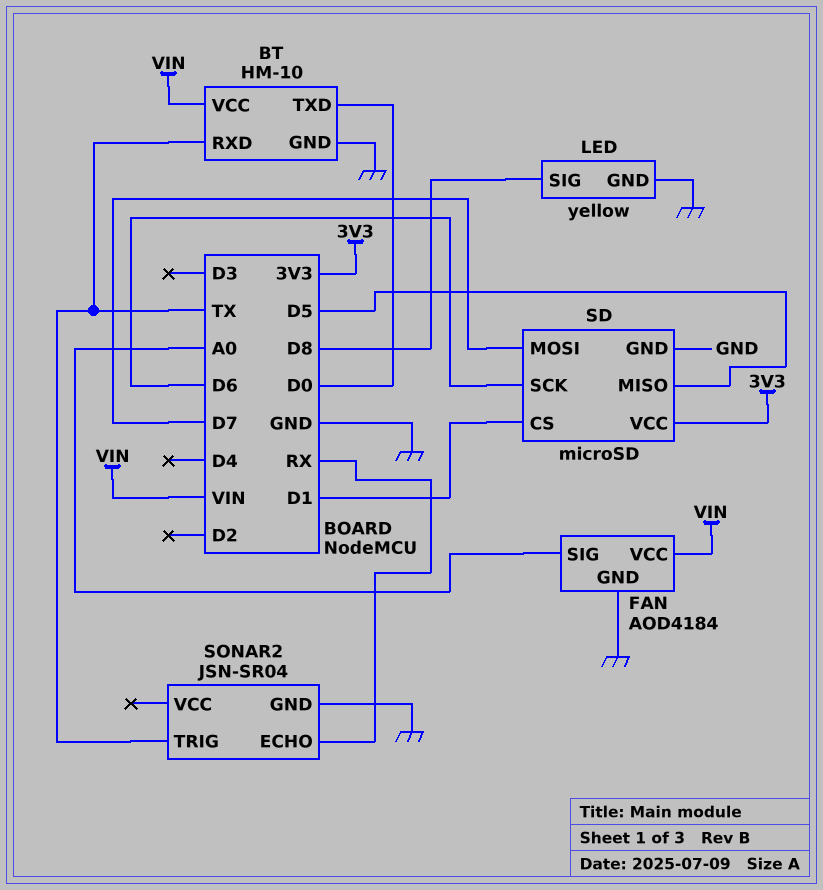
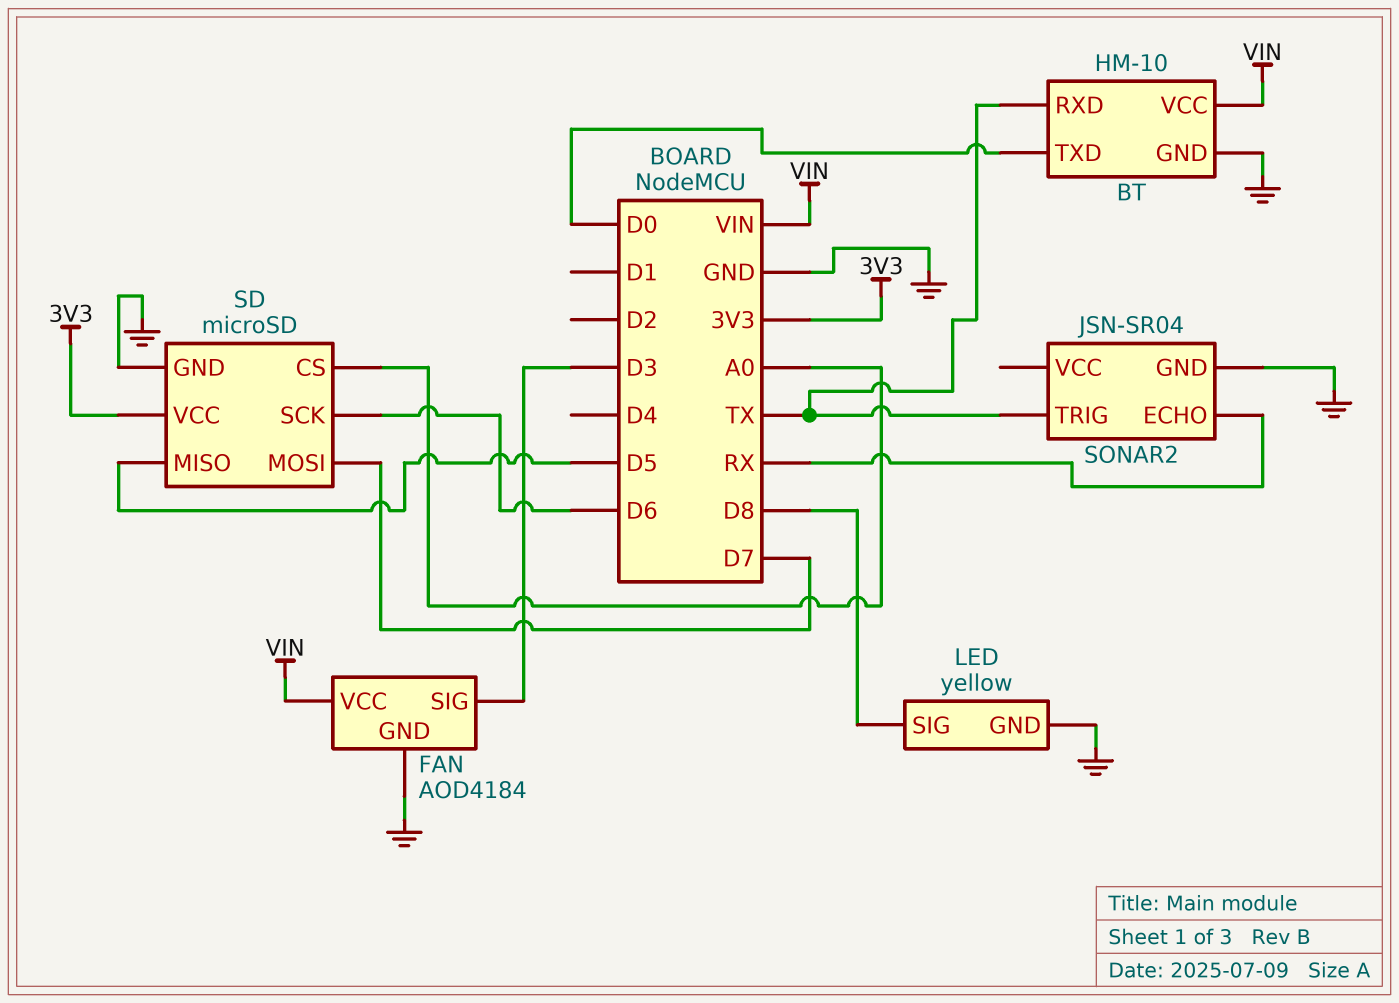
FAN pin SIG: A0 -> D3
SD pin CS: D1 -> A0

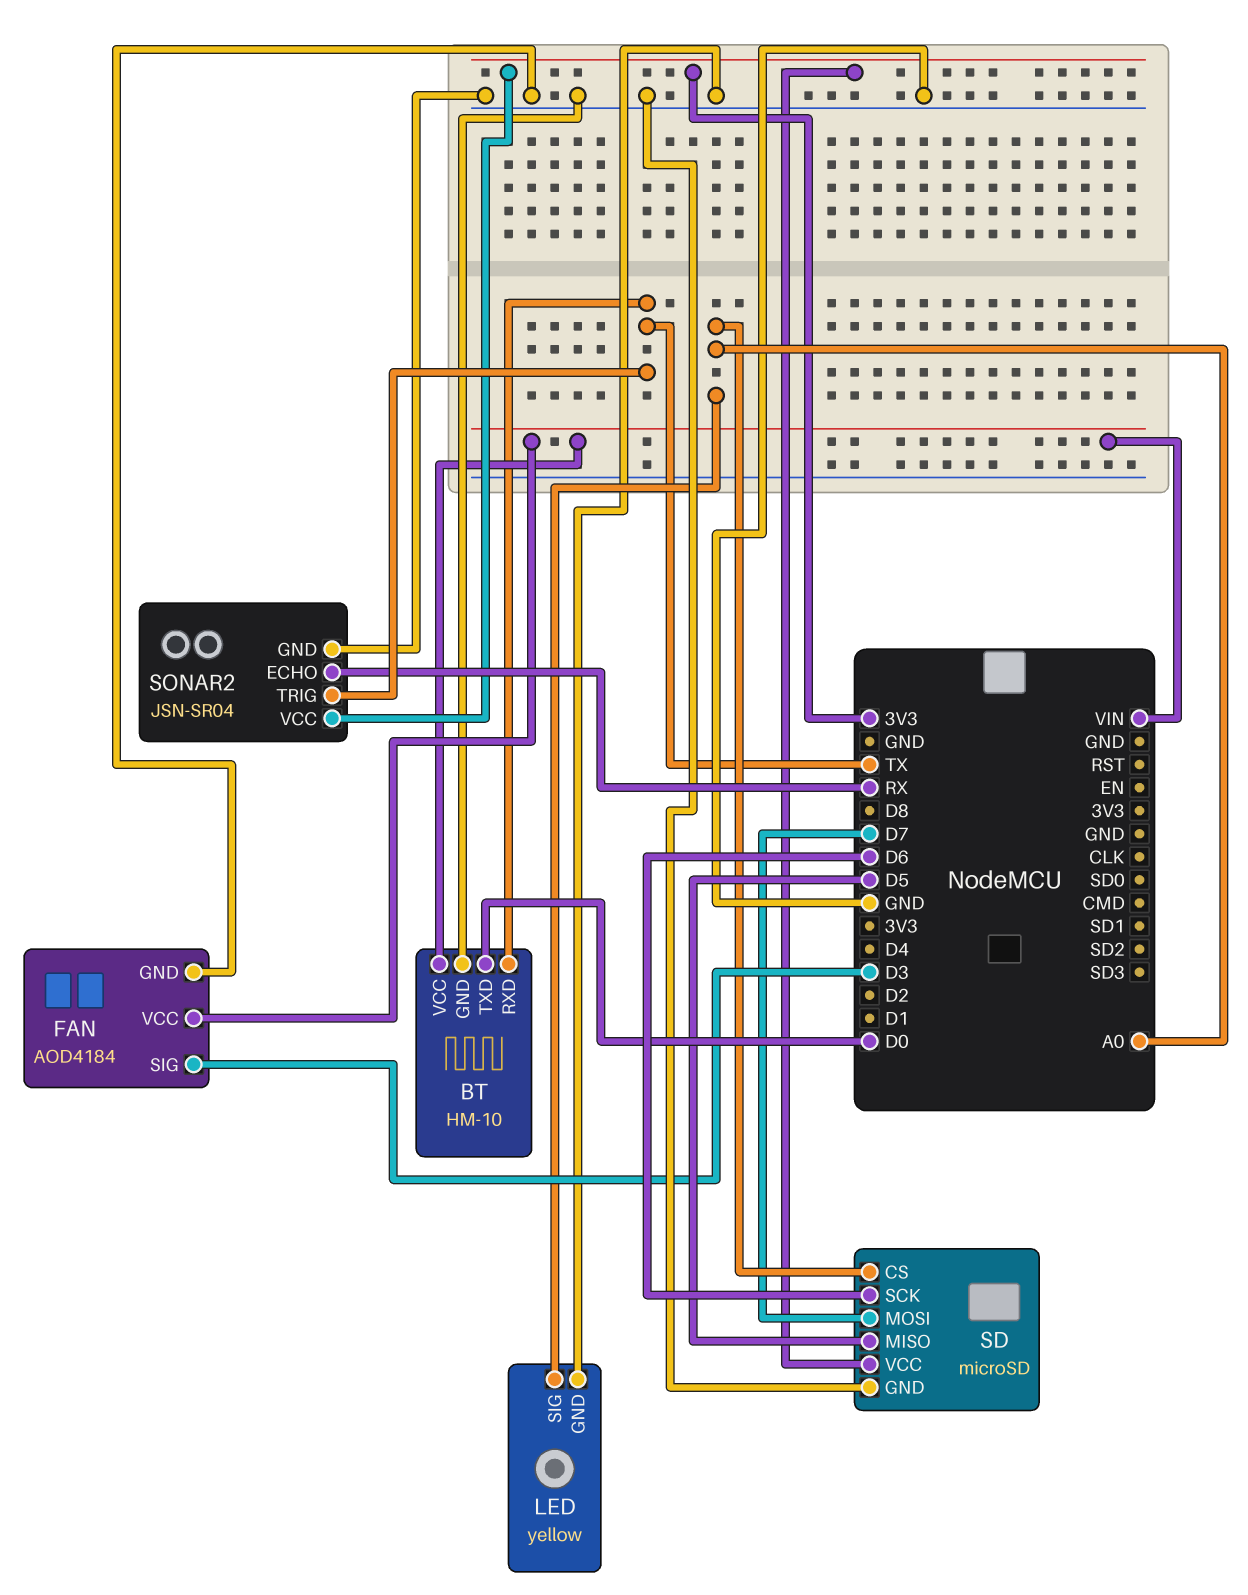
LED pin SIG: D8 -> A0
SONAR2 pin VCC: none -> 3V3

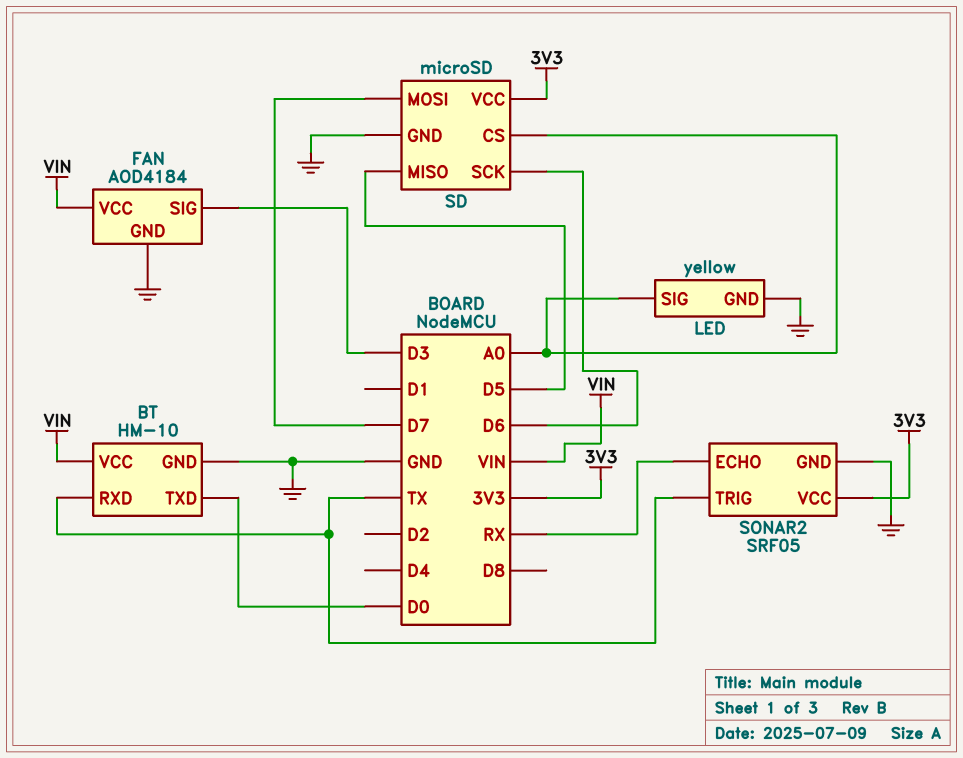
SONAR2: JSN-SR04 -> SRF05

